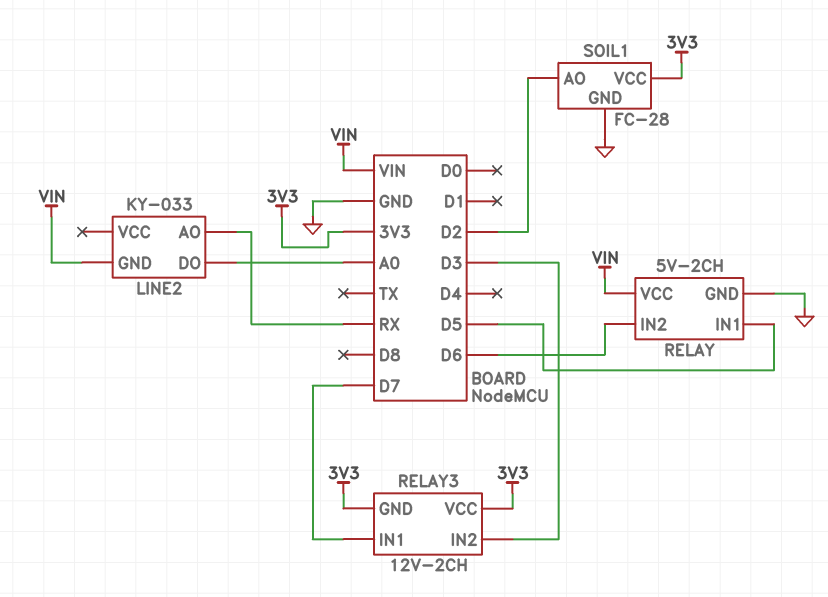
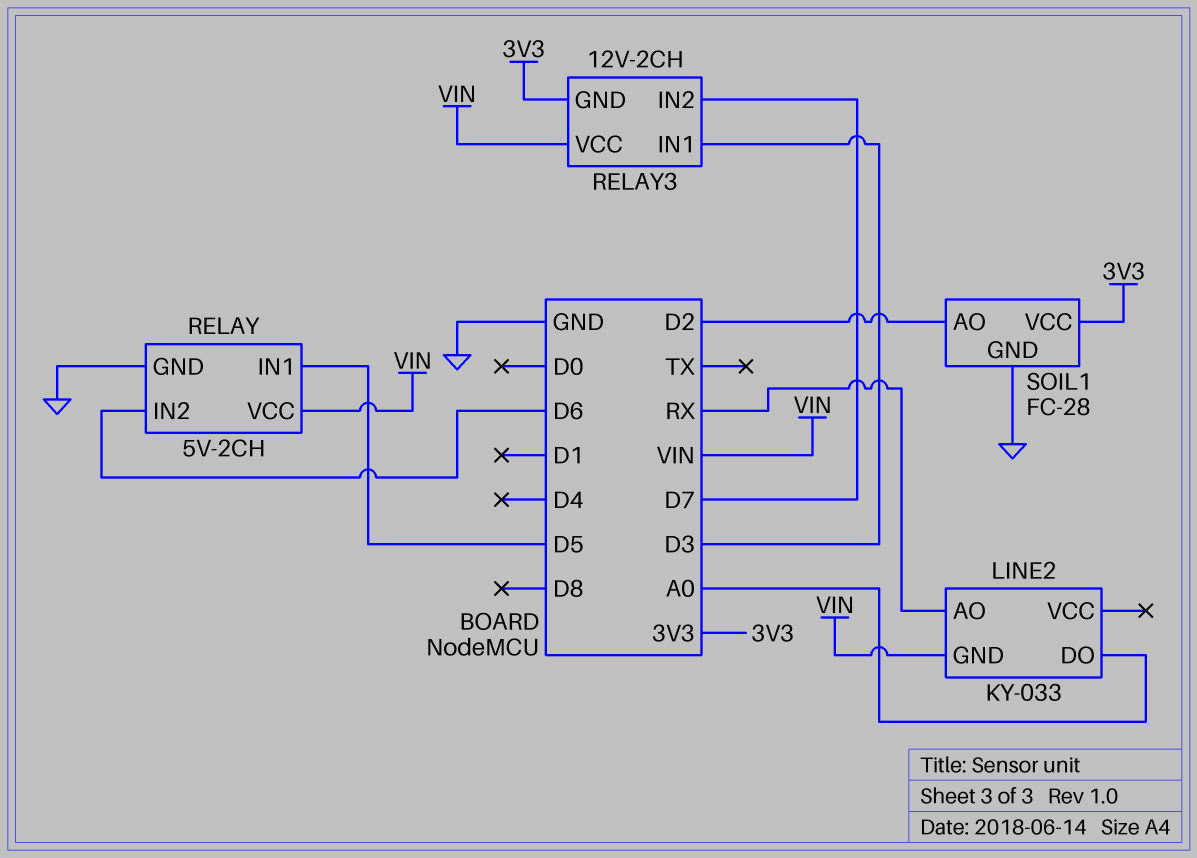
RELAY3 pin IN1: D7 -> D3
RELAY3 pin IN2: D3 -> D7
RELAY3 pin VCC: 3V3 -> VIN

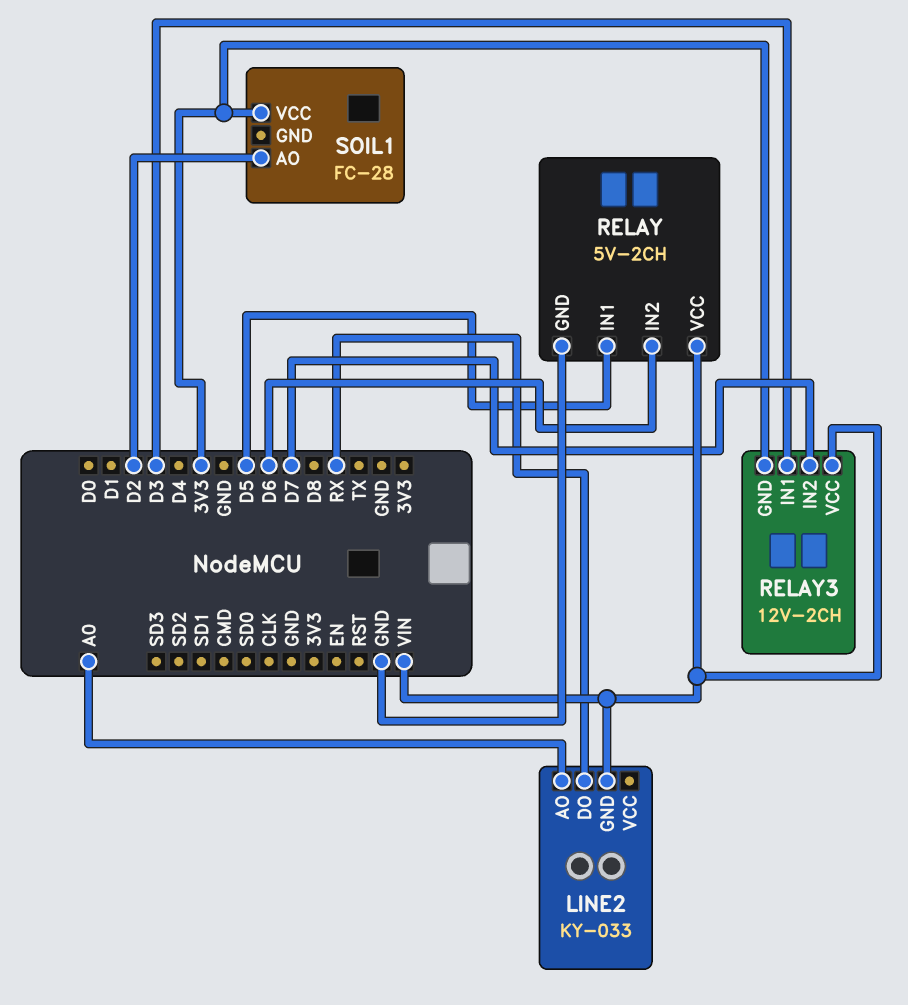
LINE2 pin AO: RX -> A0
LINE2 pin DO: A0 -> RX
SOIL1 pin GND: GND -> none

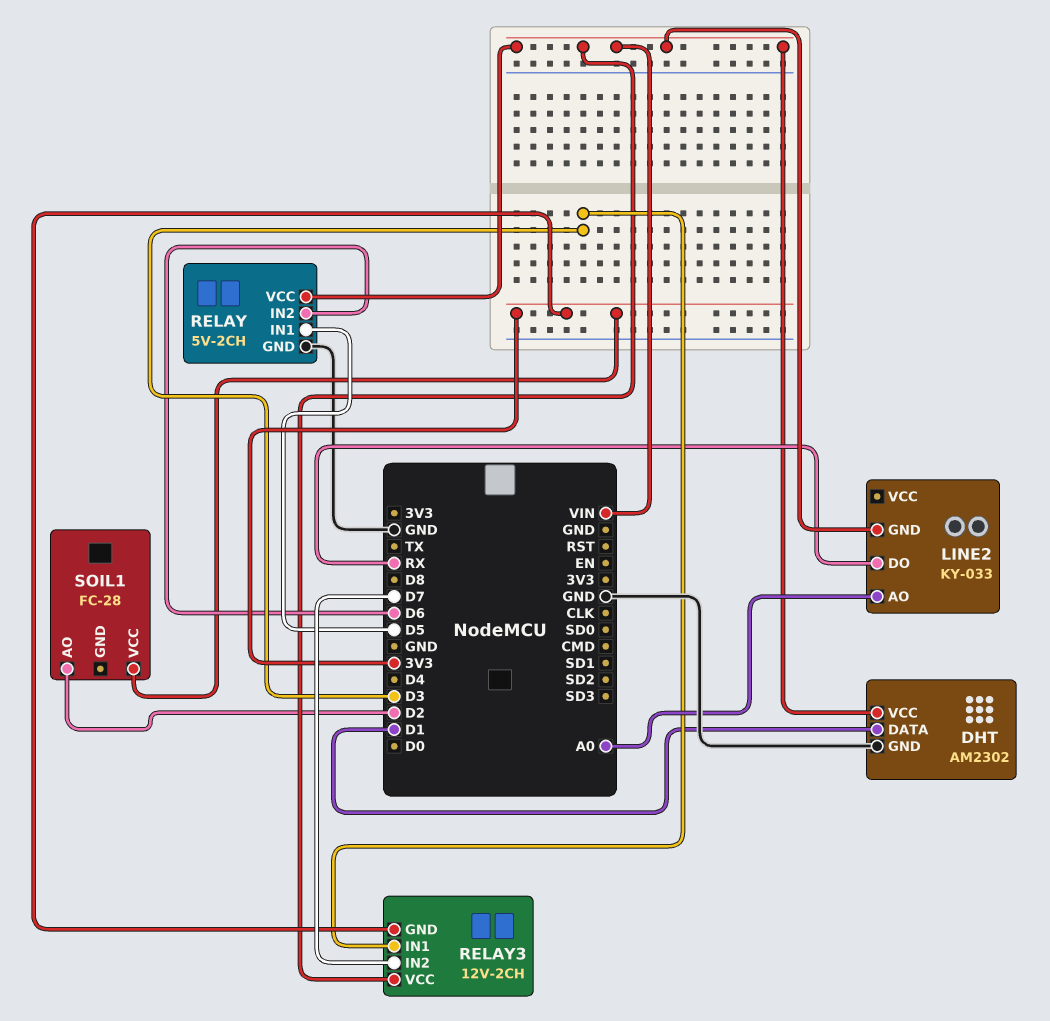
DHT: none -> AM2302
DHT pin DATA: none -> D1
DHT pin GND: none -> GND
DHT pin VCC: none -> VIN

